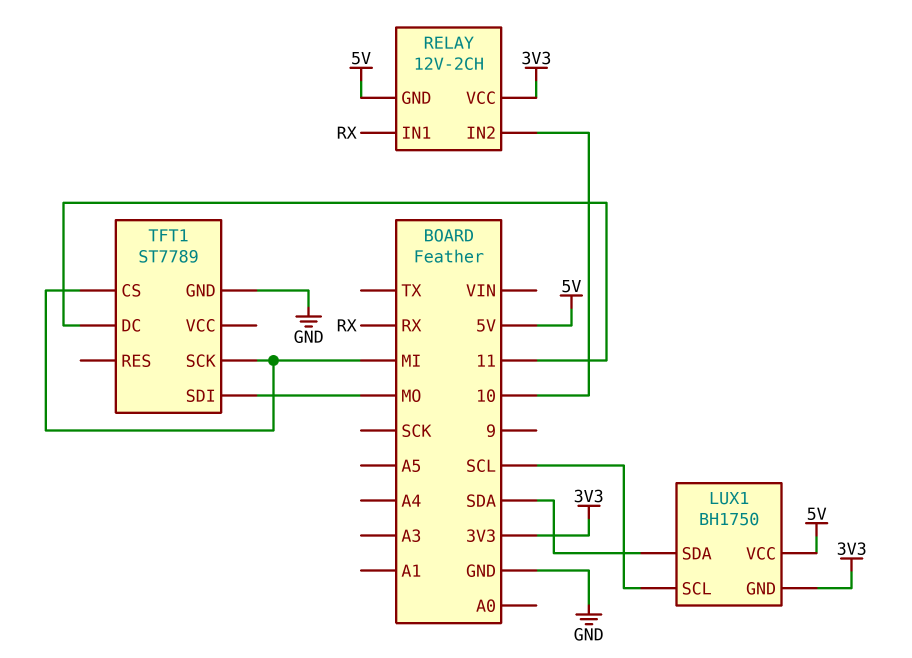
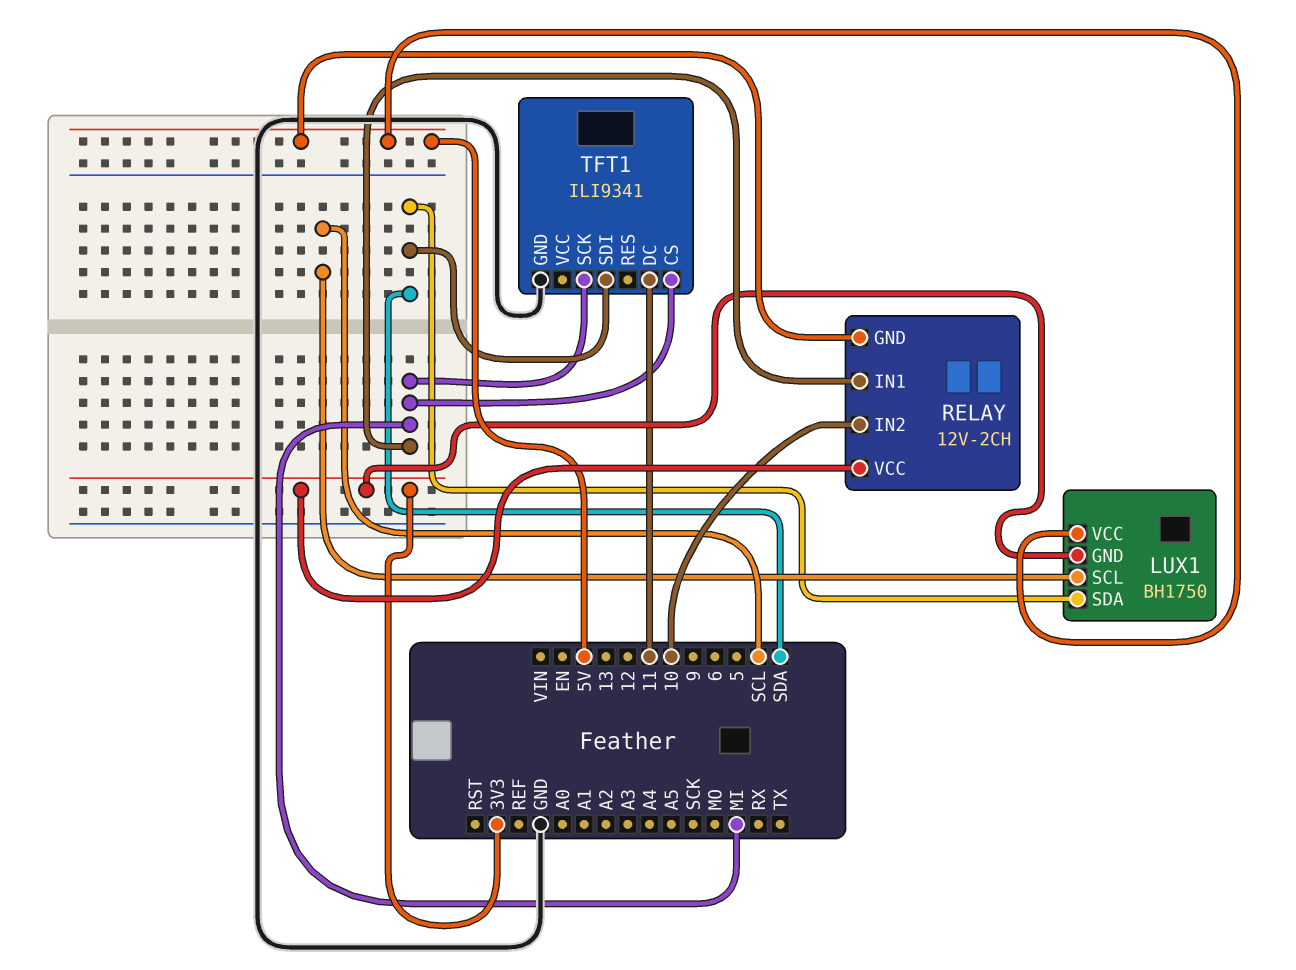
RELAY pin IN1: RX -> MI
TFT1: ST7789 -> ILI9341
TFT1 pin SDI: MO -> SDA

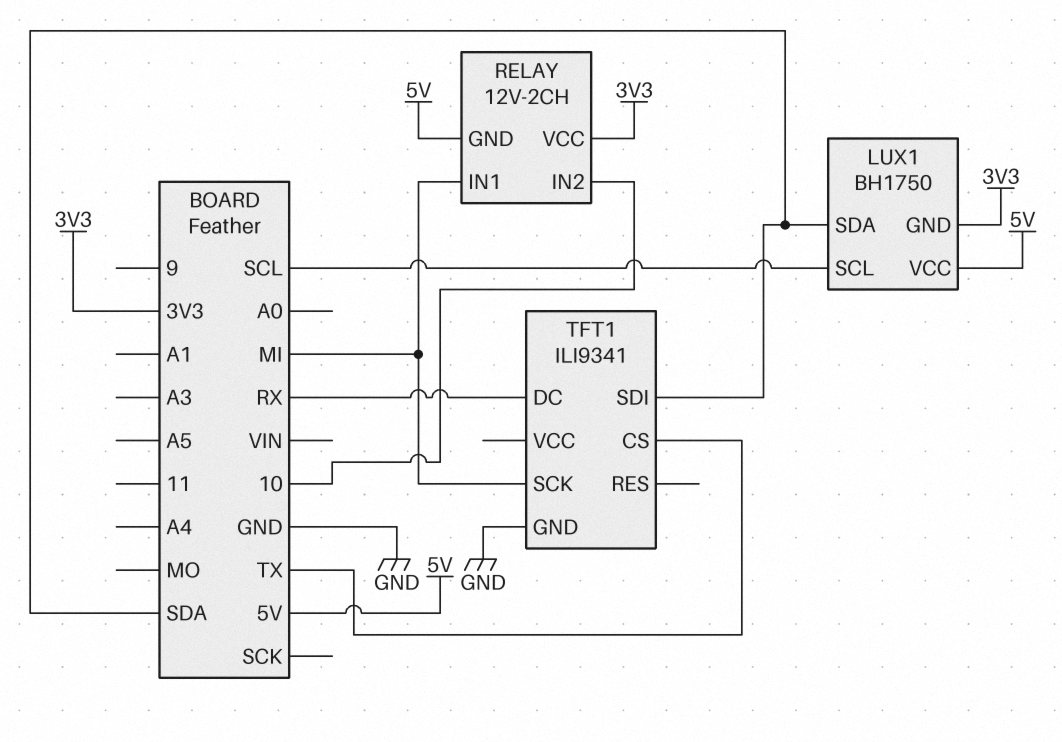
TFT1 pin CS: MI -> TX
TFT1 pin DC: 11 -> RX

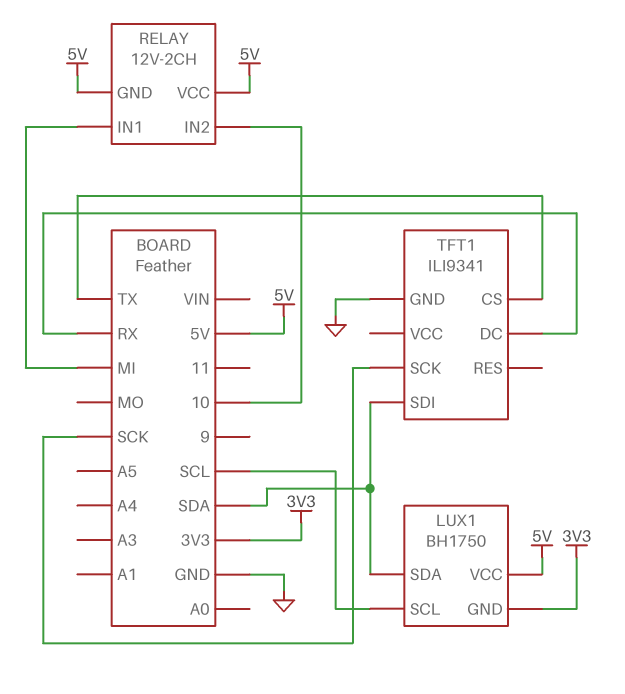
RELAY pin VCC: 3V3 -> 5V
TFT1 pin SCK: MI -> SCK

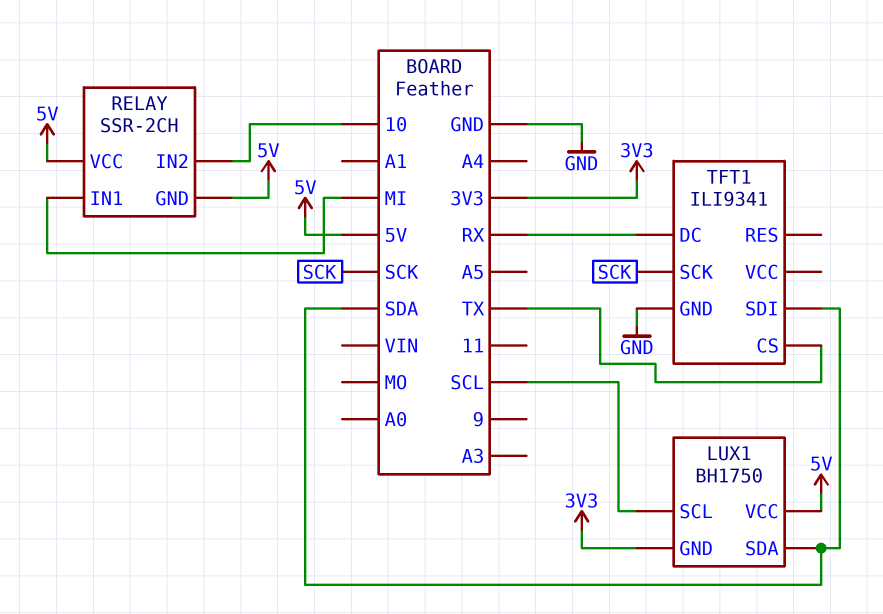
RELAY: 12V-2CH -> SSR-2CH

